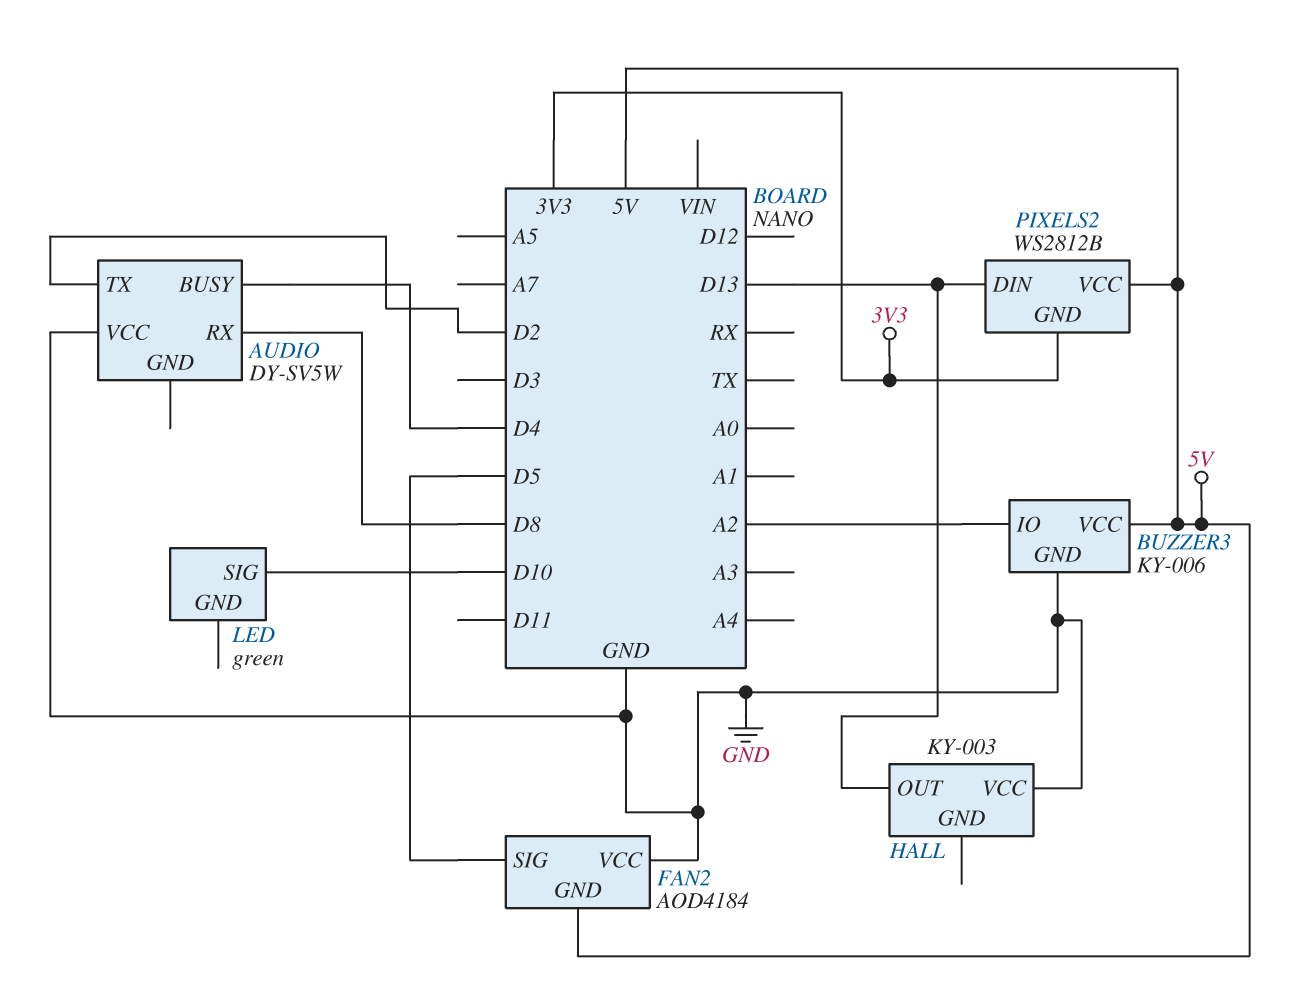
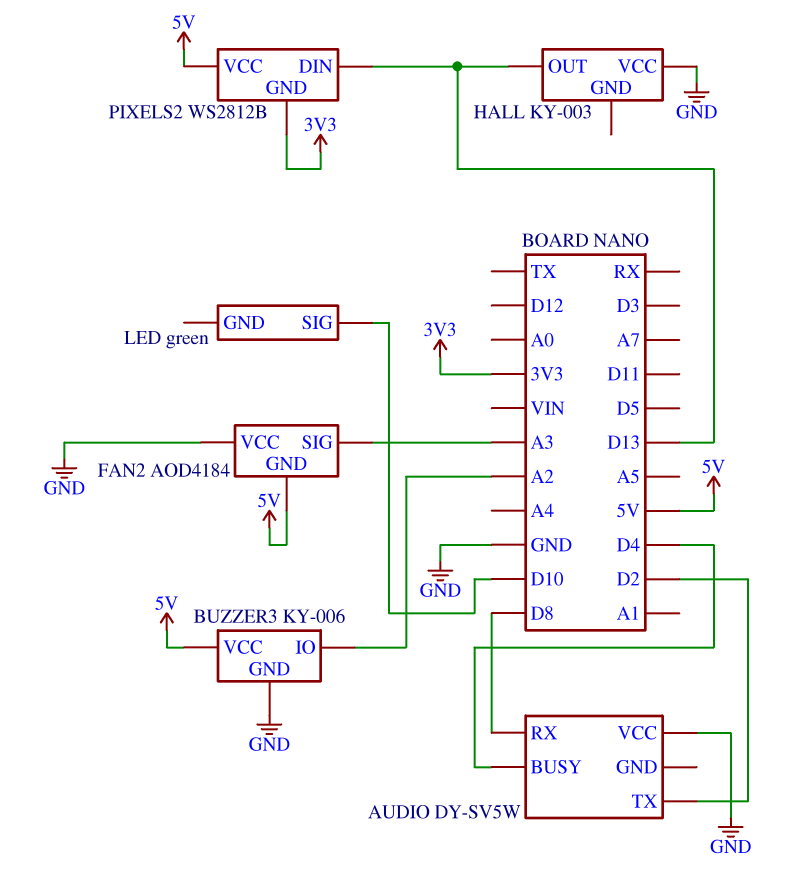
FAN2 pin SIG: D5 -> A3

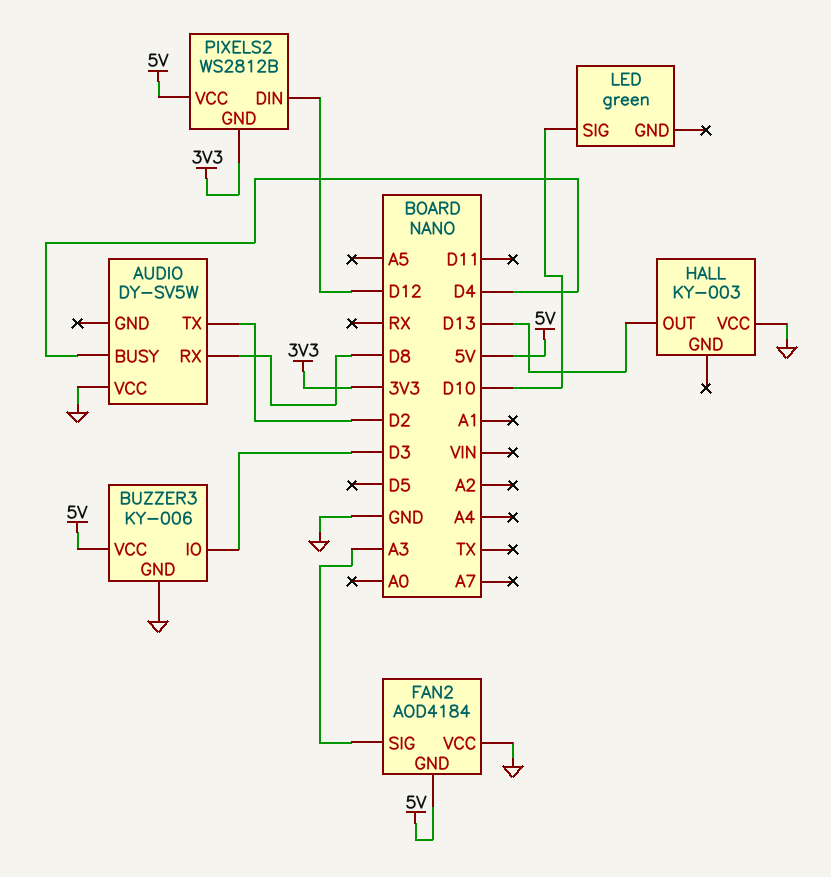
BUZZER3 pin IO: A2 -> D3
PIXELS2 pin DIN: D13 -> D12

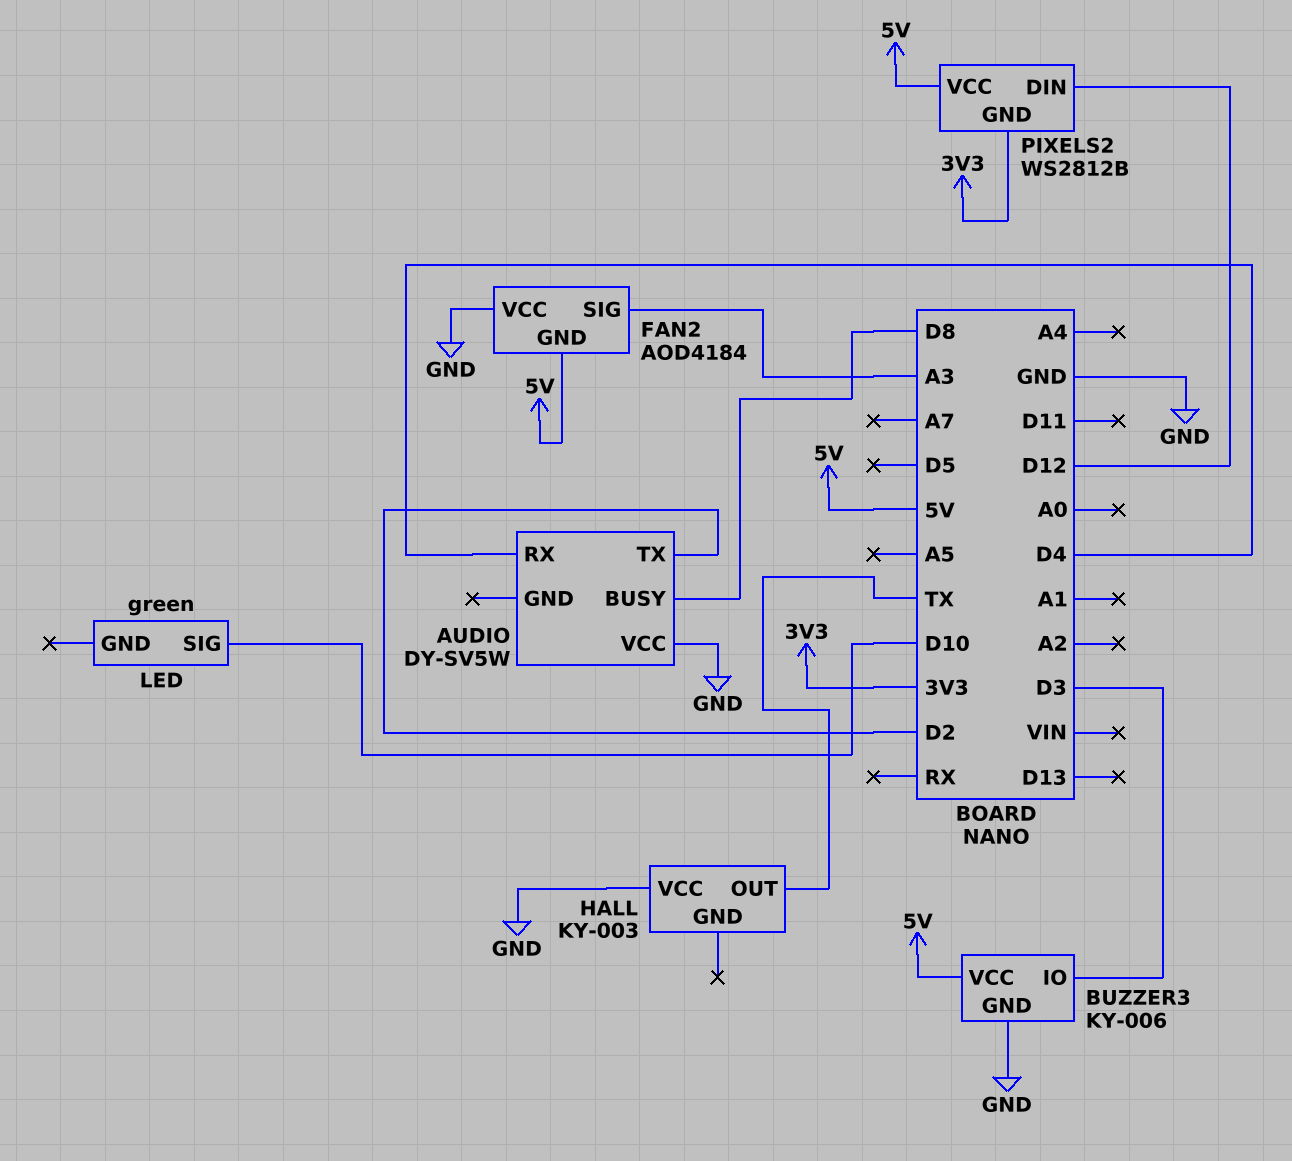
AUDIO pin BUSY: D4 -> D8
AUDIO pin RX: D8 -> D4
HALL pin OUT: D13 -> TX

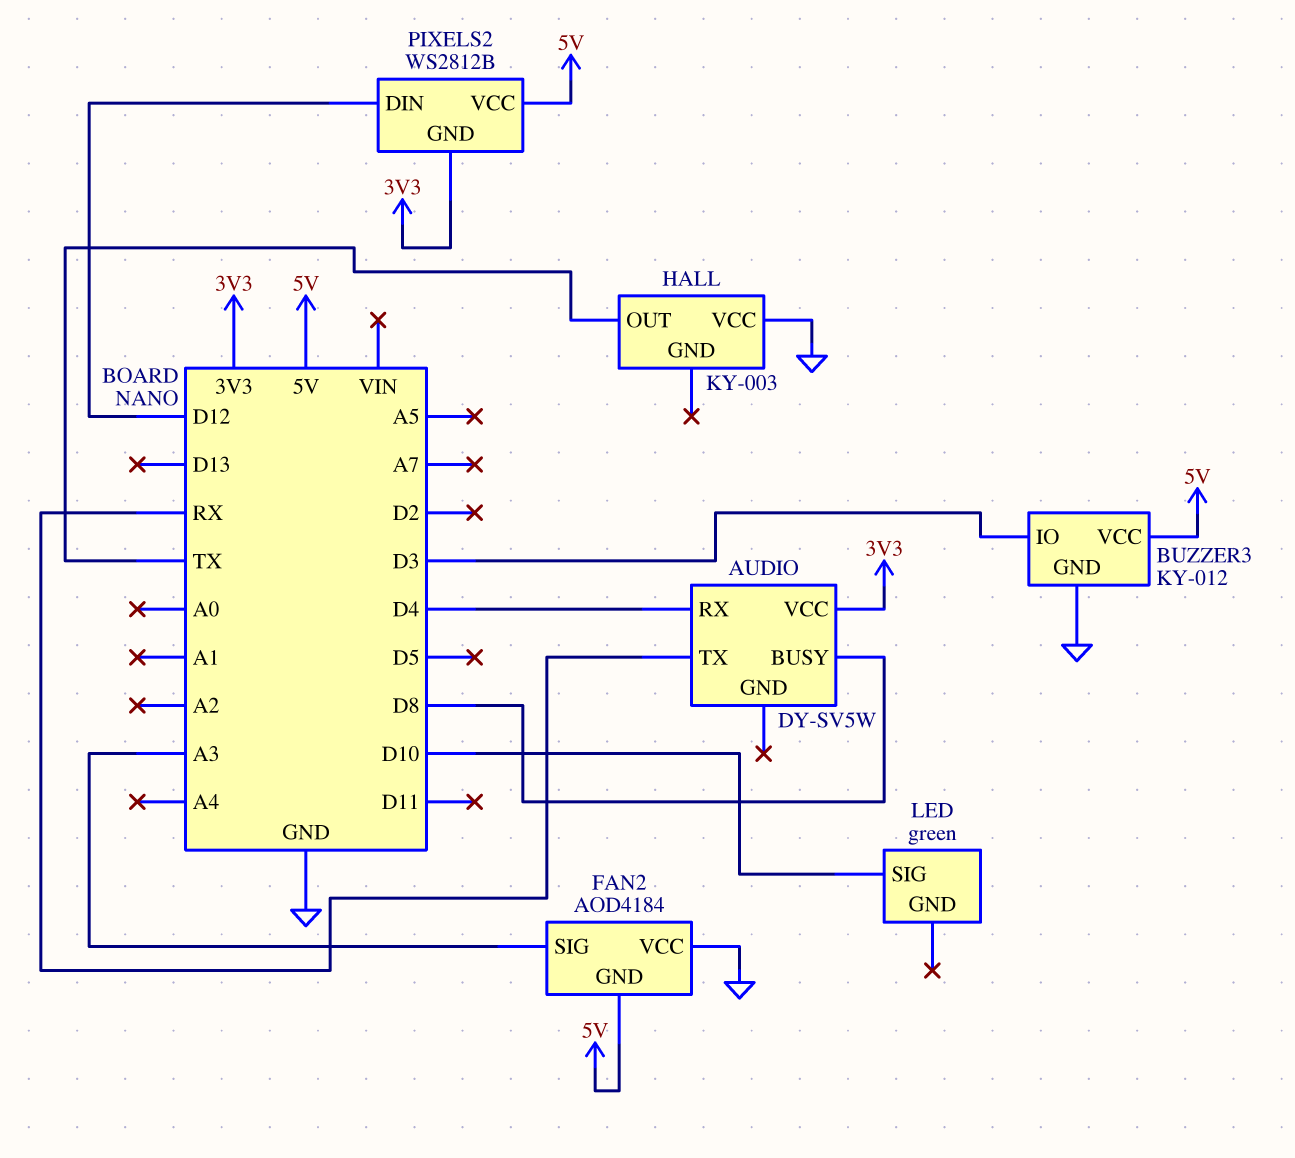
AUDIO pin TX: D2 -> RX
AUDIO pin VCC: GND -> 3V3
BUZZER3: KY-006 -> KY-012

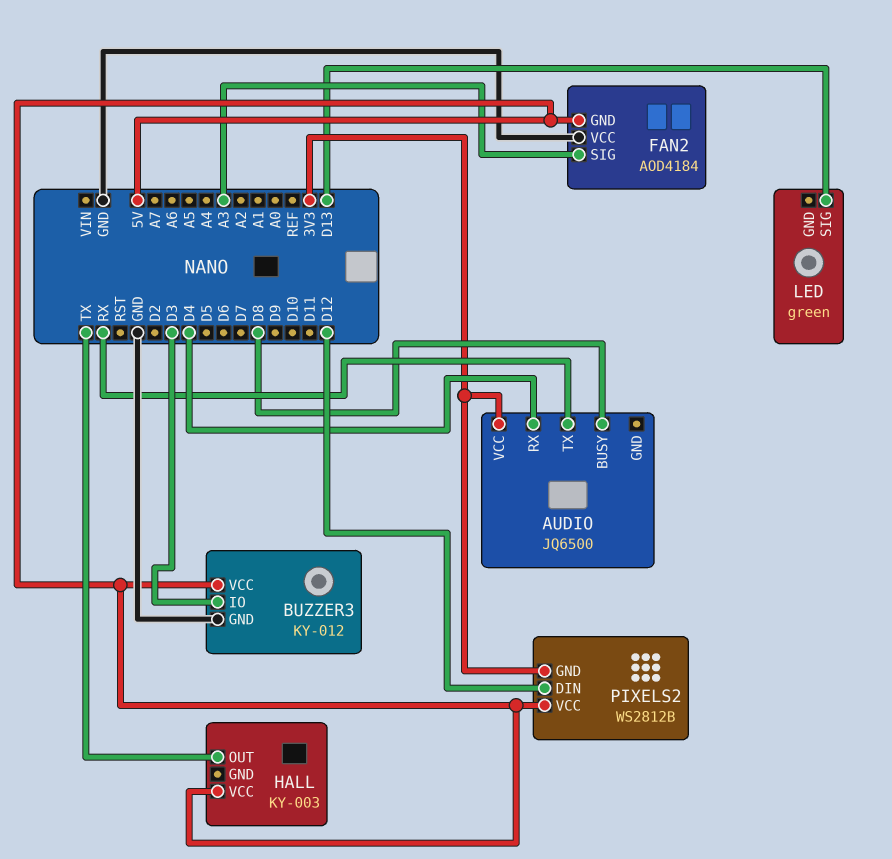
AUDIO: DY-SV5W -> JQ6500
HALL pin VCC: GND -> 5V
LED pin SIG: D10 -> D13

